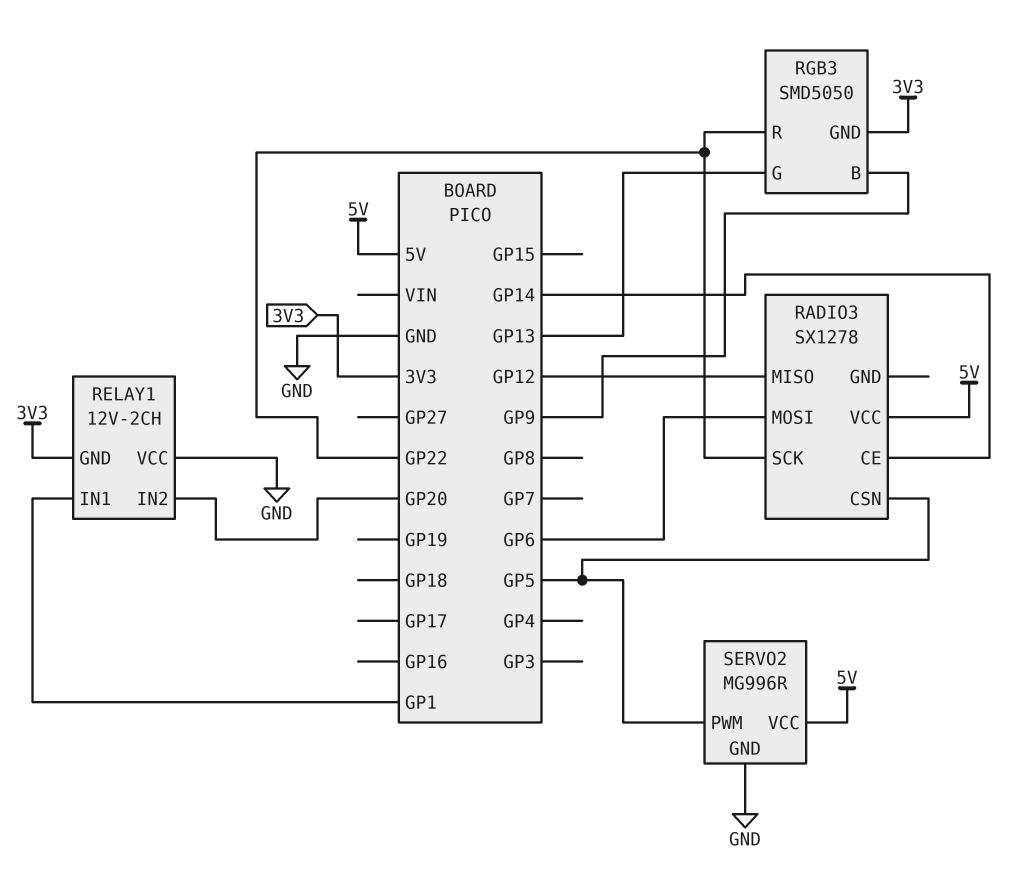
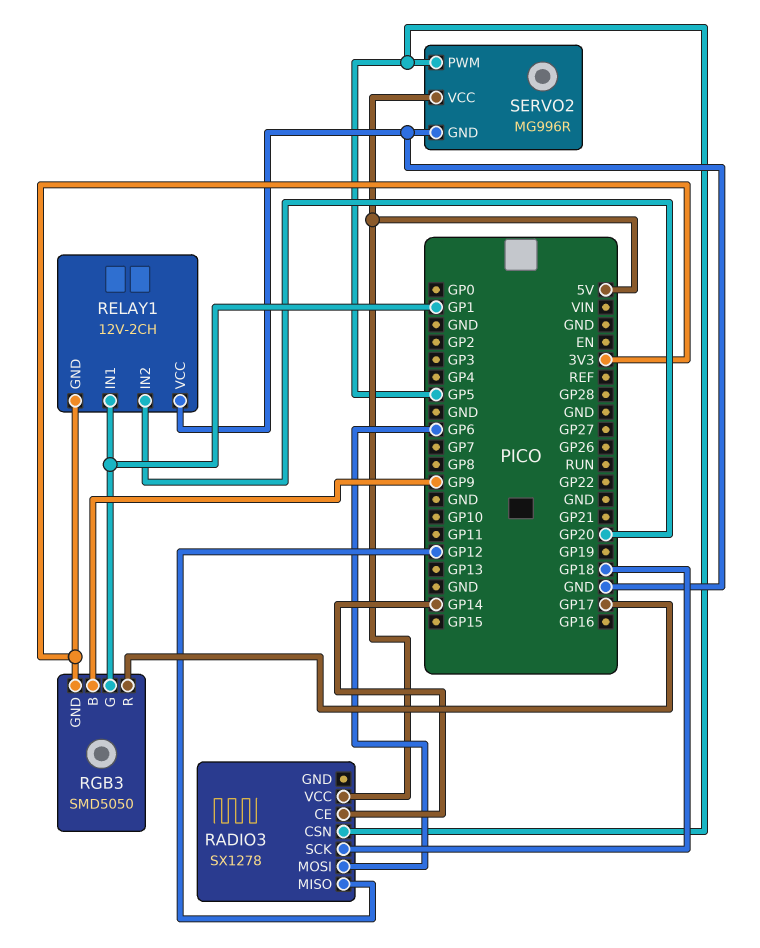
RADIO3 pin SCK: GP22 -> GP18
RGB3 pin G: GP13 -> GP1
RGB3 pin R: GP22 -> GP17

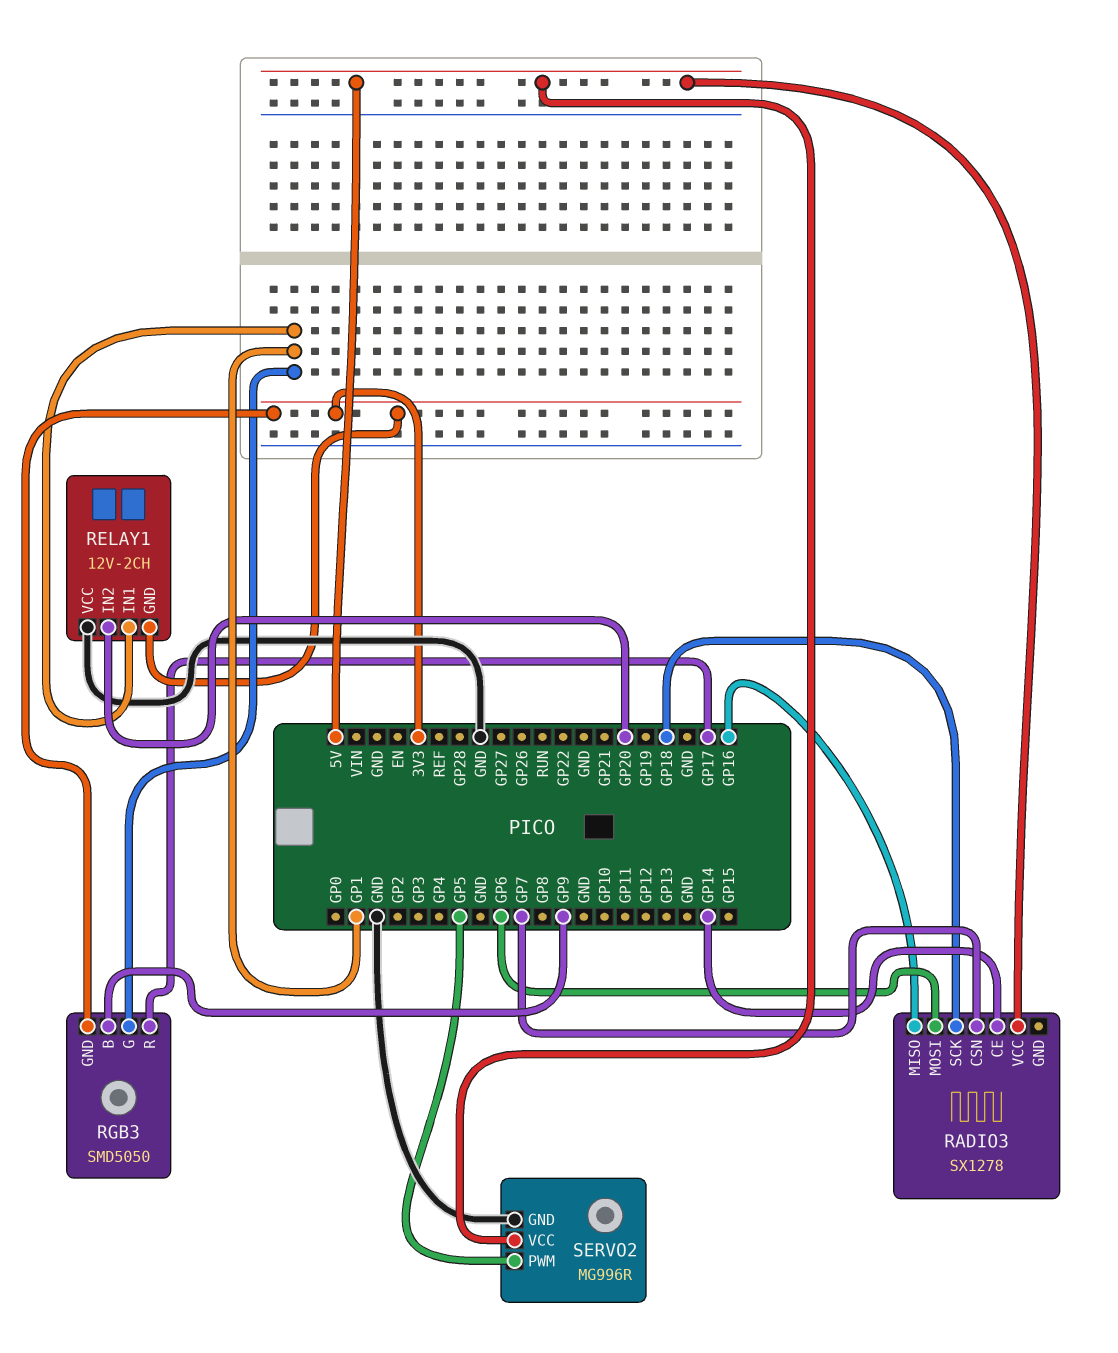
RADIO3 pin CSN: GP5 -> GP7
RADIO3 pin MISO: GP12 -> GP16

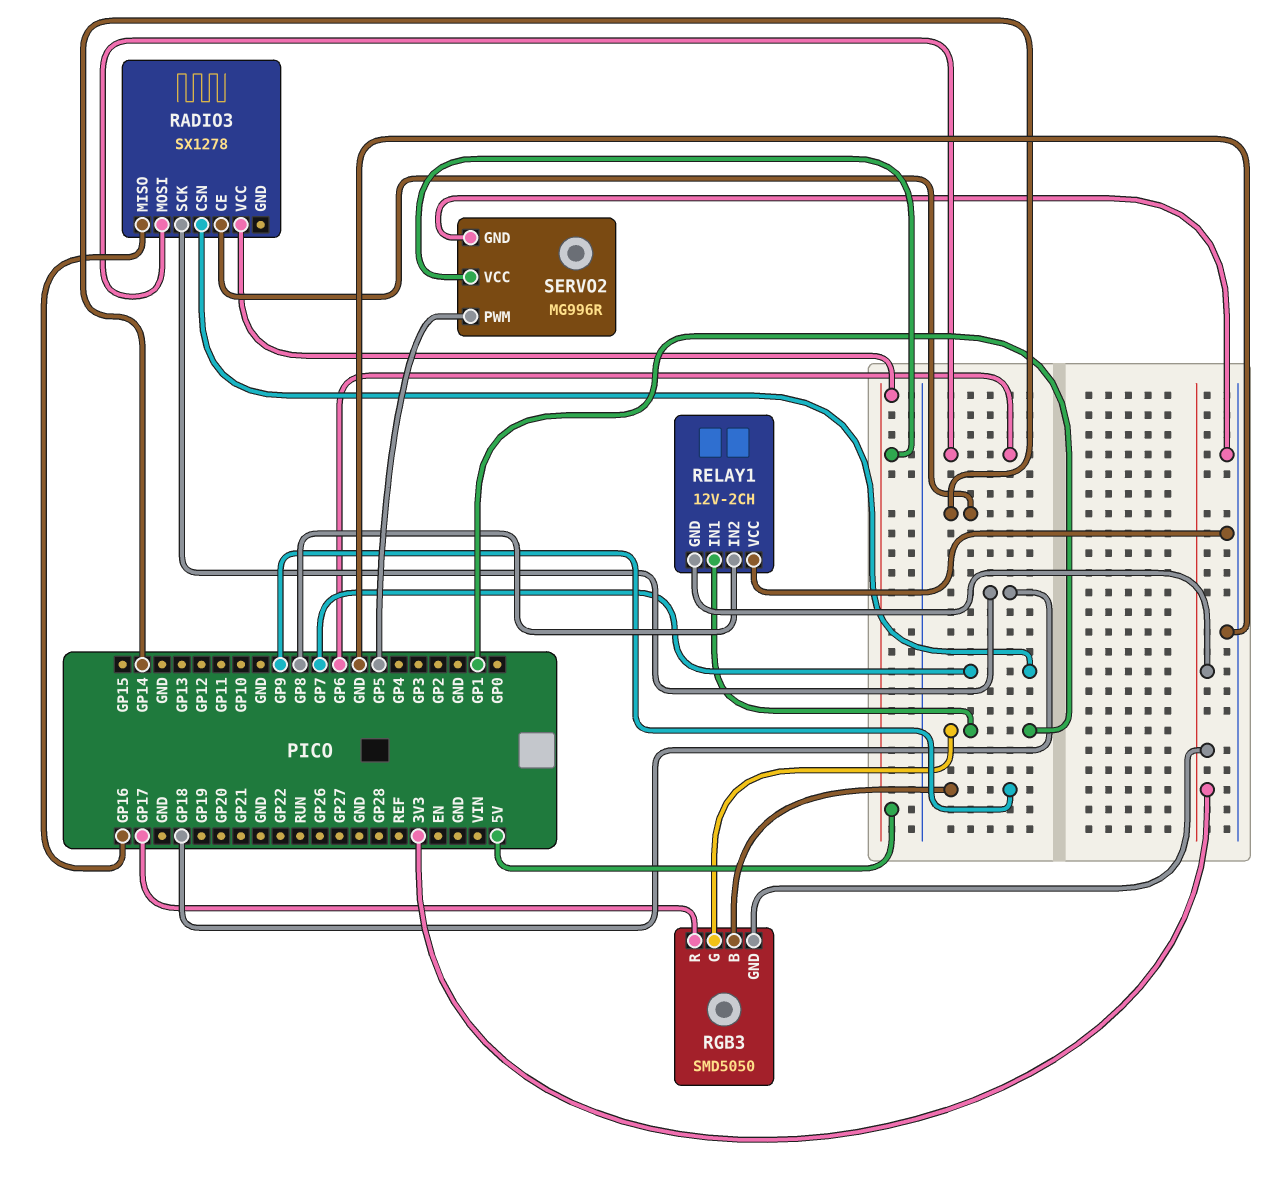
RELAY1 pin IN2: GP20 -> GP8

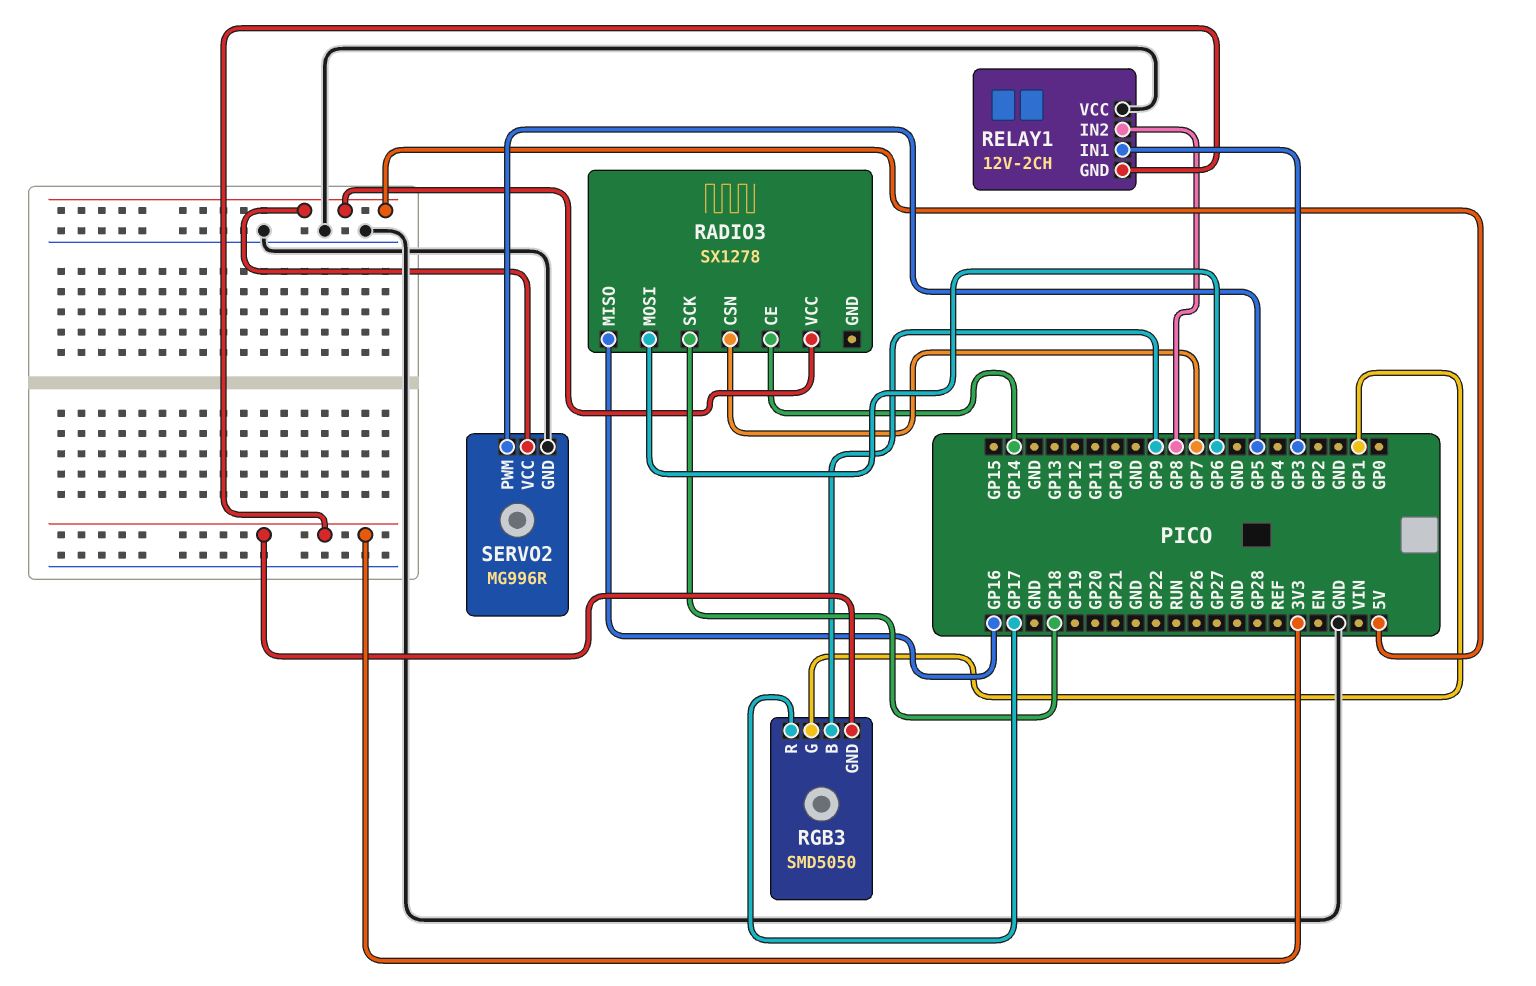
RELAY1 pin IN1: GP1 -> GP3

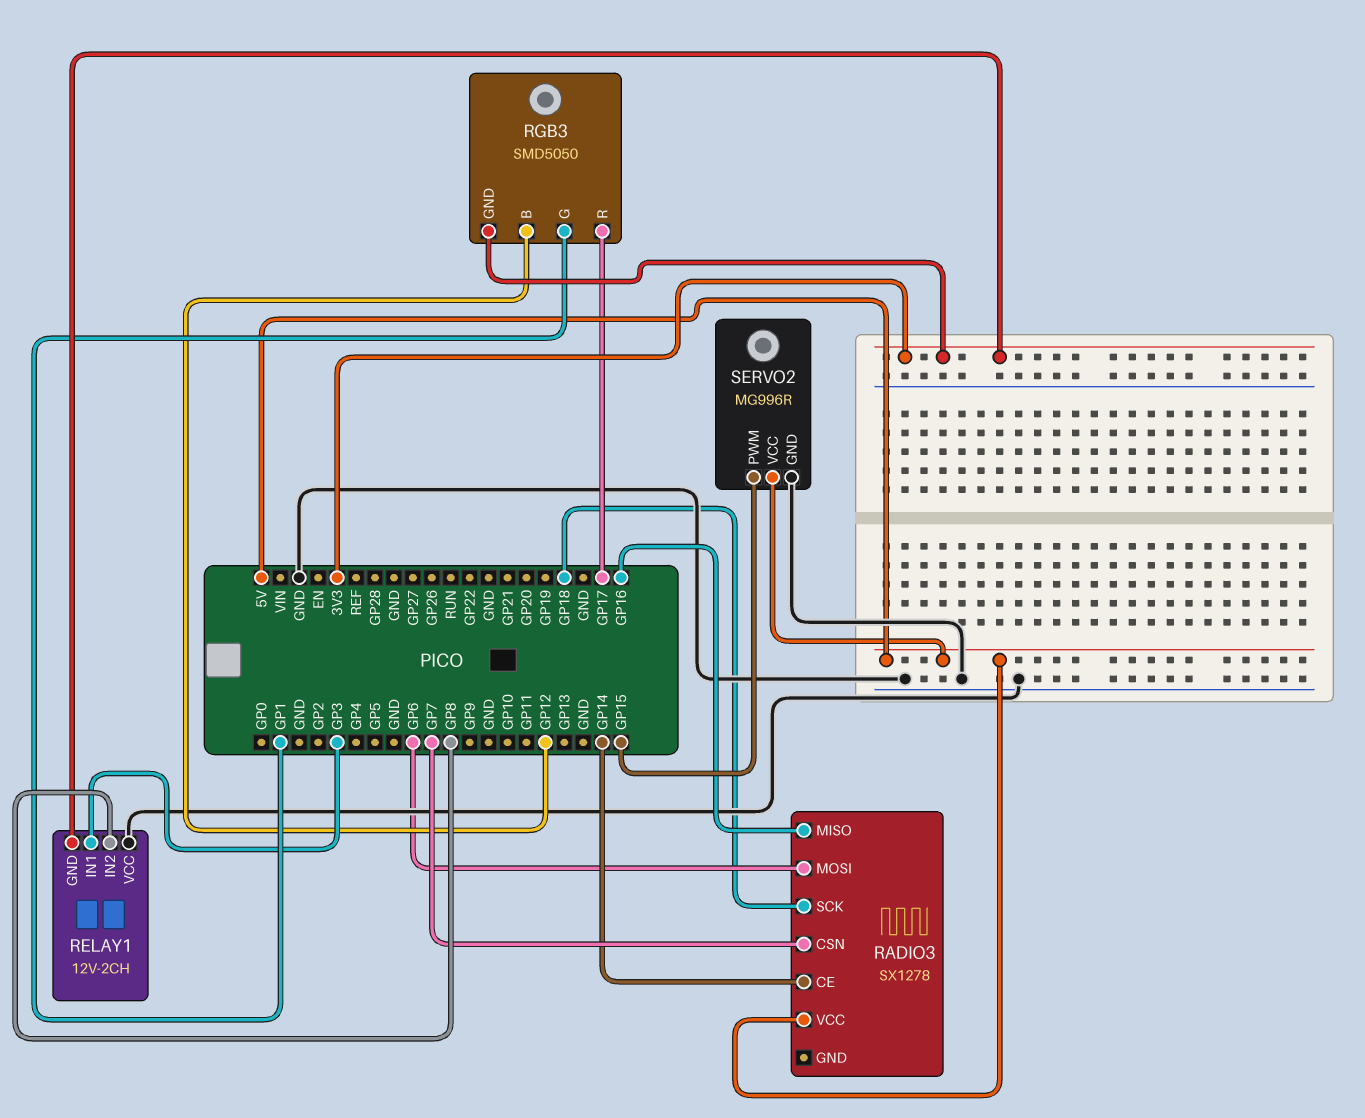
RGB3 pin B: GP9 -> GP12
SERVO2 pin PWM: GP5 -> GP15

